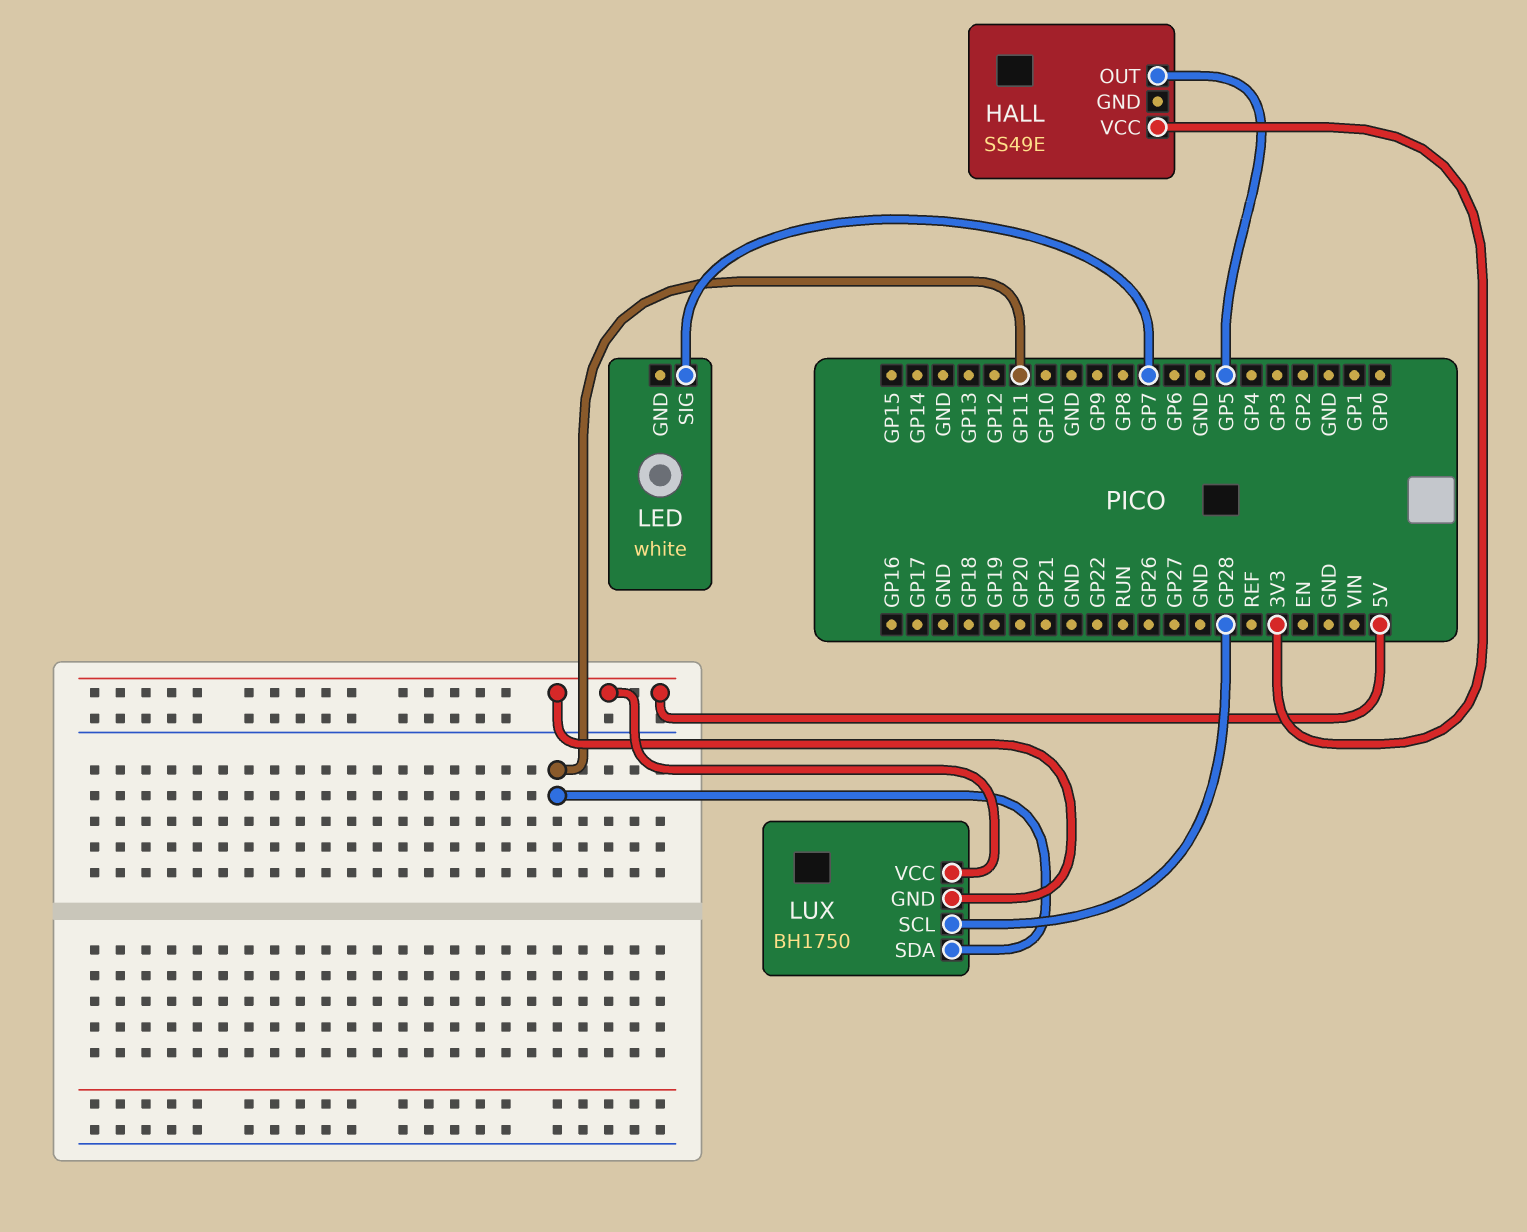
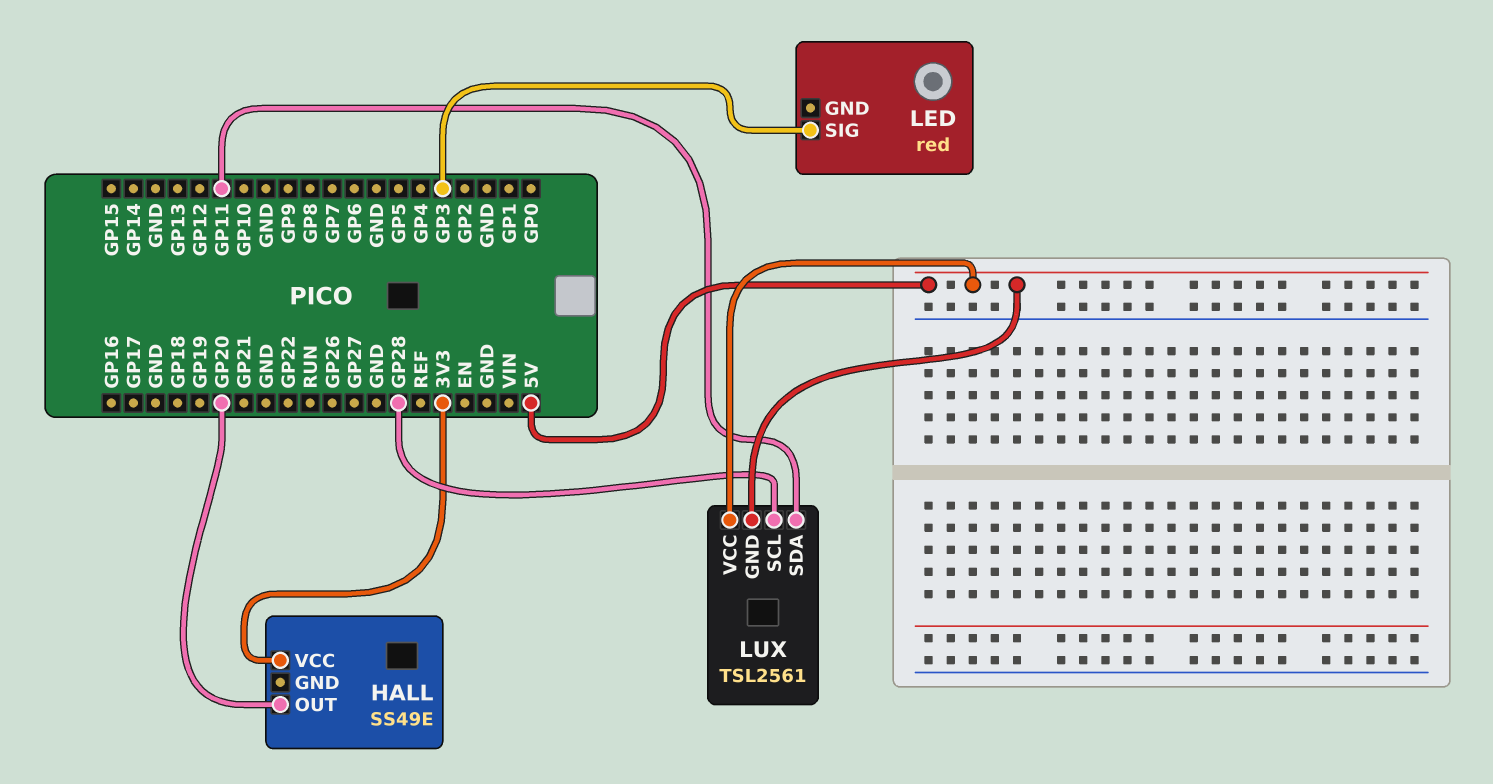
HALL pin OUT: GP5 -> GP20
LED: white -> red
LED pin SIG: GP7 -> GP3
LUX: BH1750 -> TSL2561

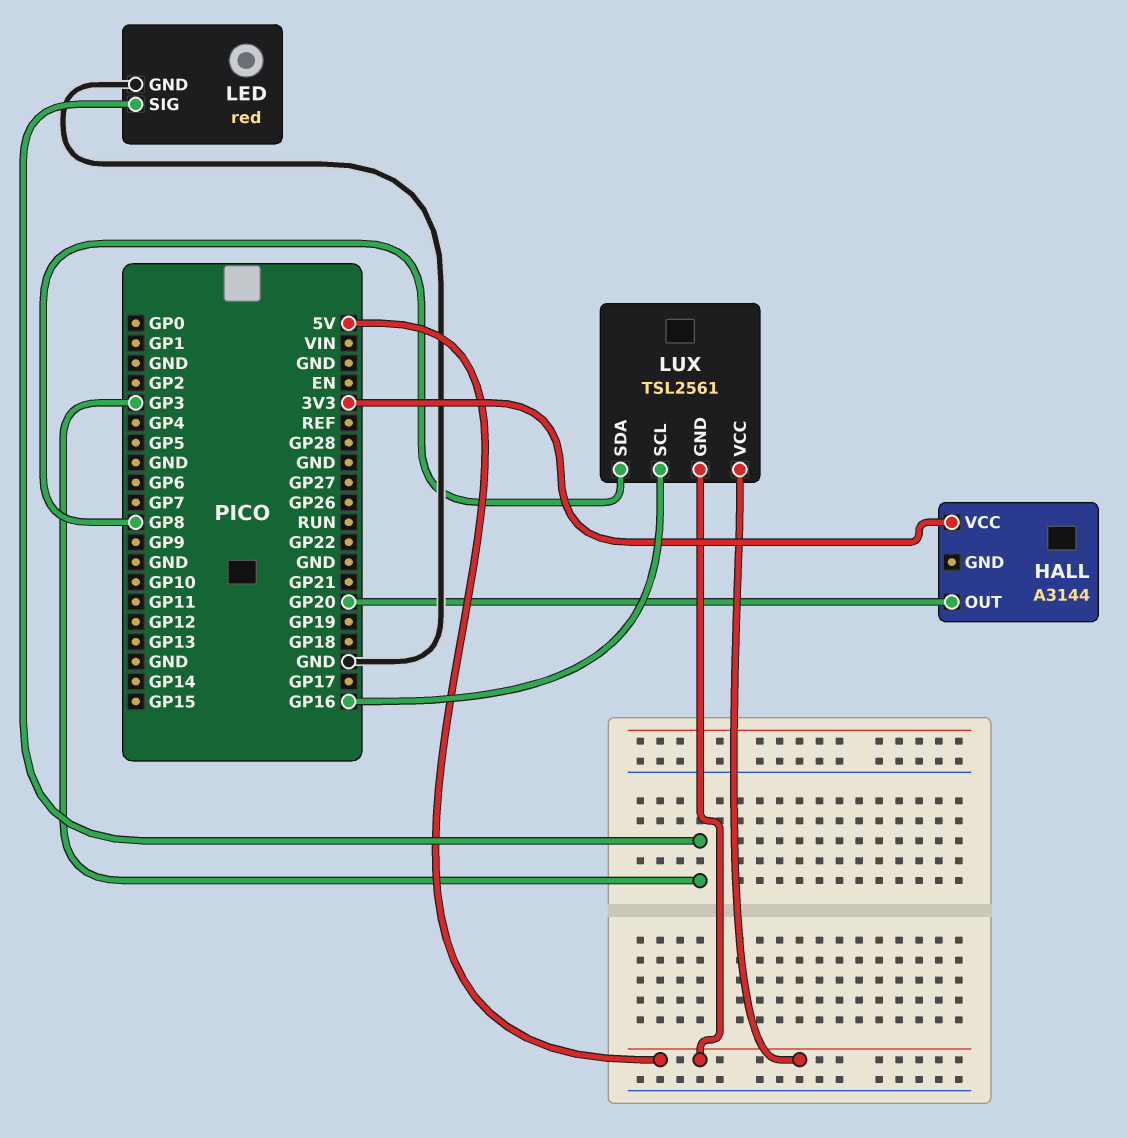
HALL: SS49E -> A3144
LED pin GND: none -> GND
LUX pin SCL: GP28 -> GP16
LUX pin SDA: GP11 -> GP8

